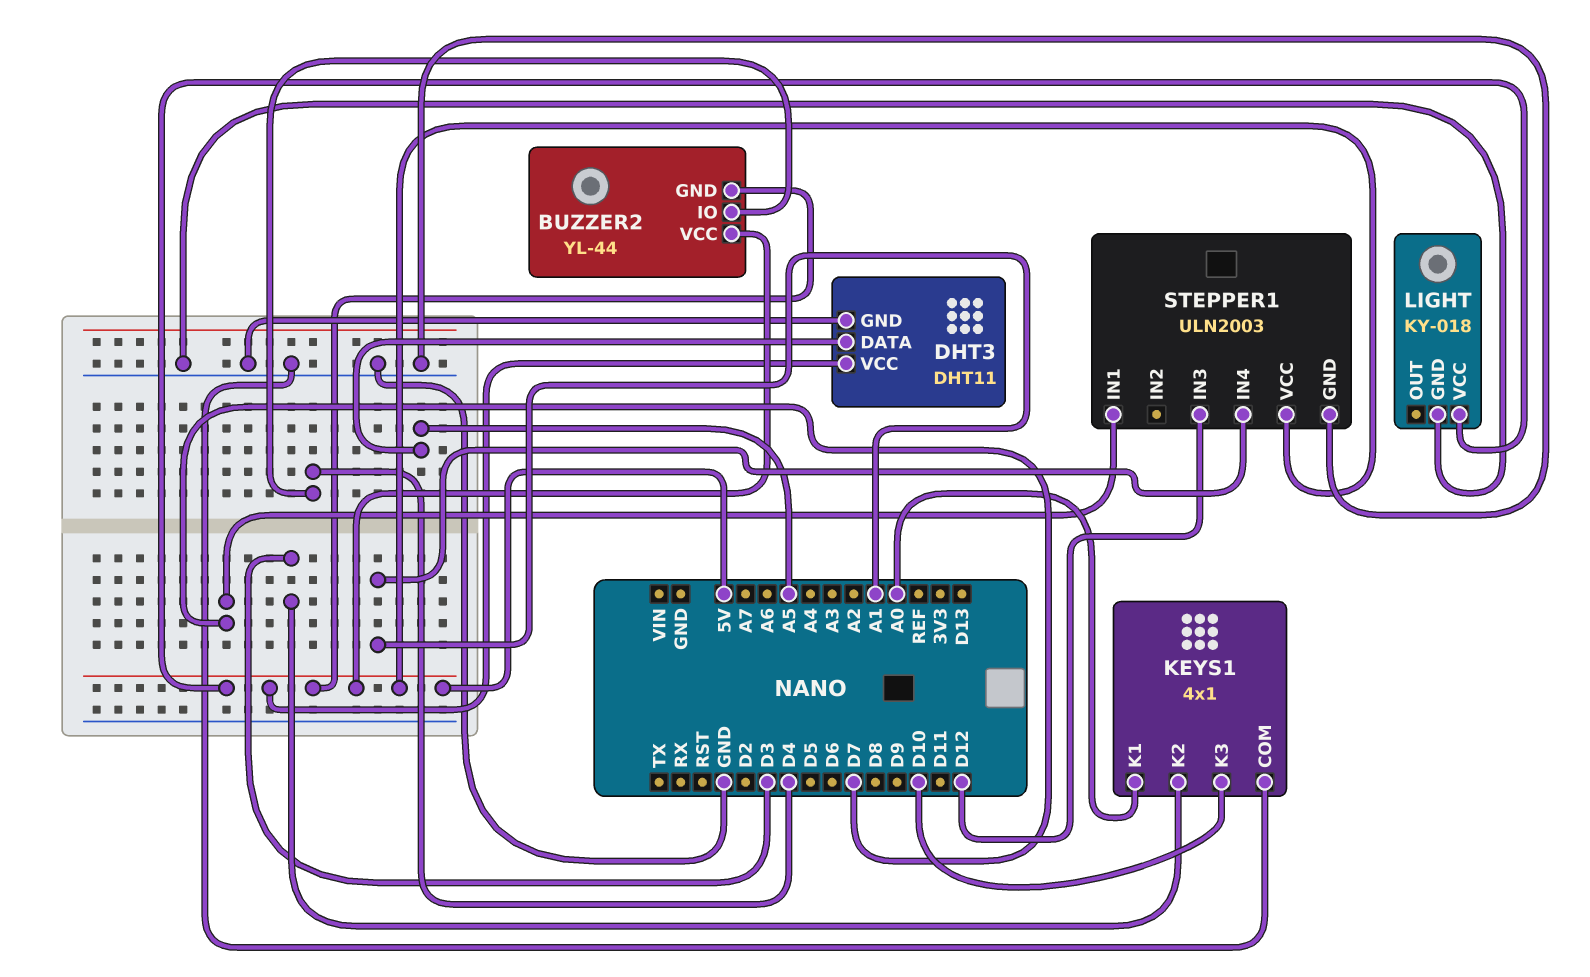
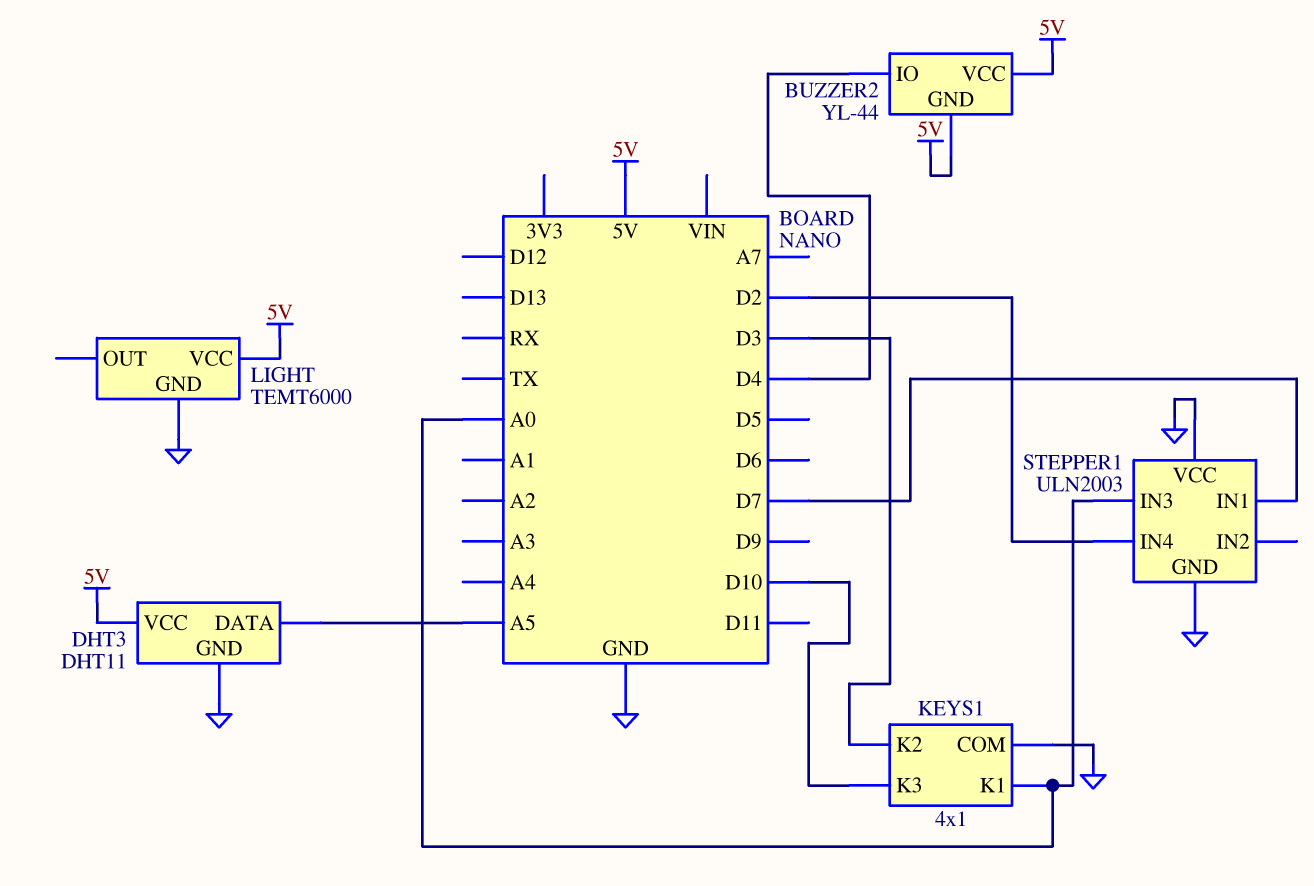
LIGHT: KY-018 -> TEMT6000
STEPPER1 pin IN3: D12 -> A0
STEPPER1 pin IN4: A1 -> D2
STEPPER1 pin VCC: 5V -> GND

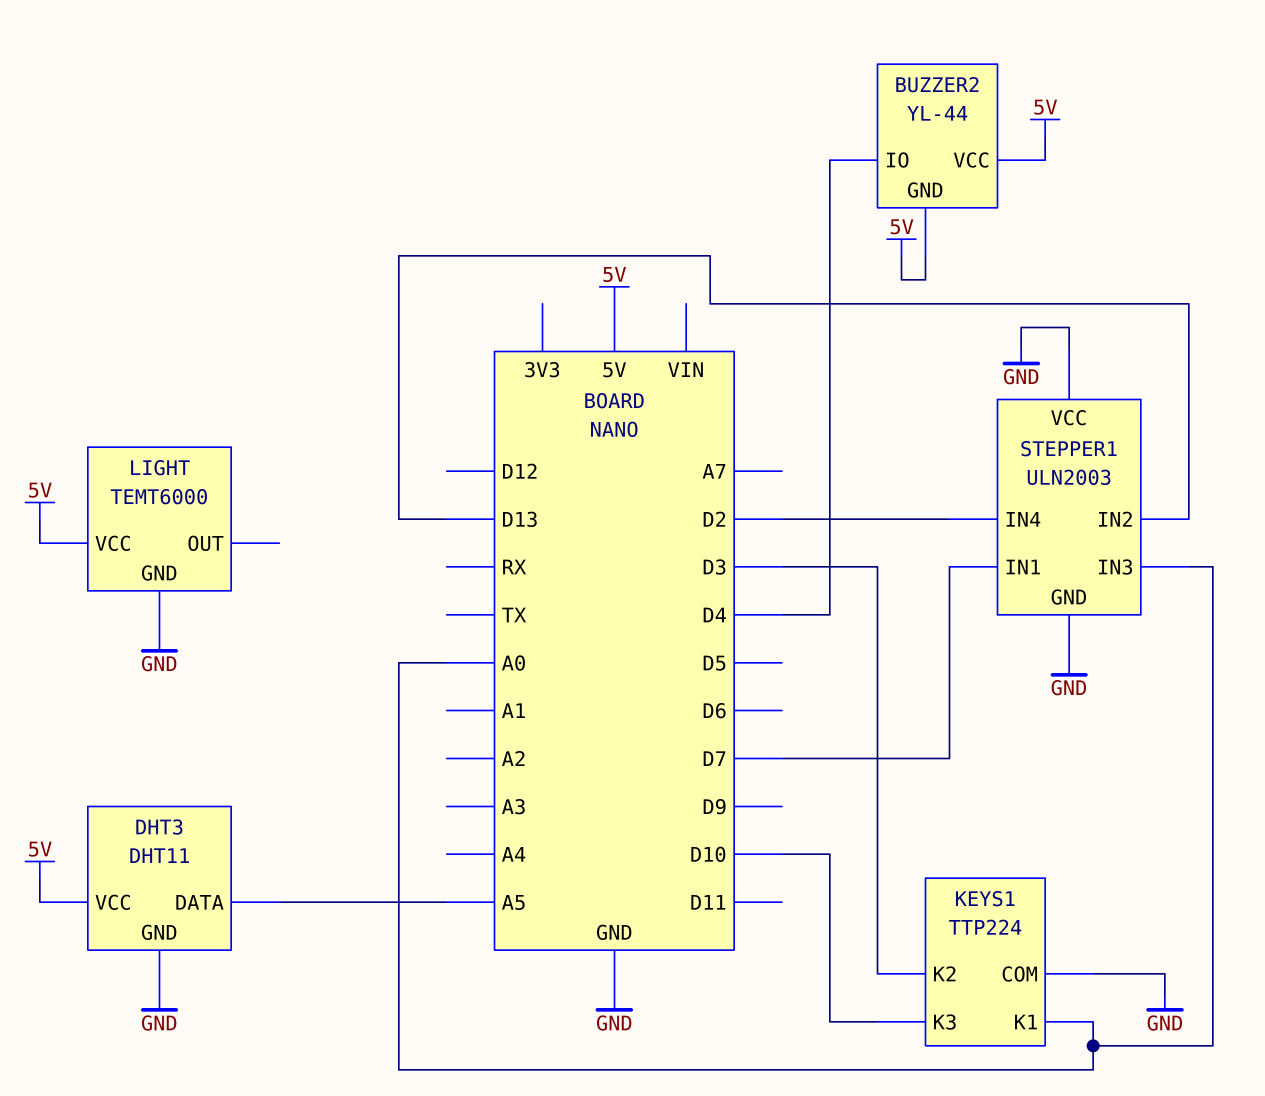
KEYS1: 4x1 -> TTP224
STEPPER1 pin IN2: none -> D13

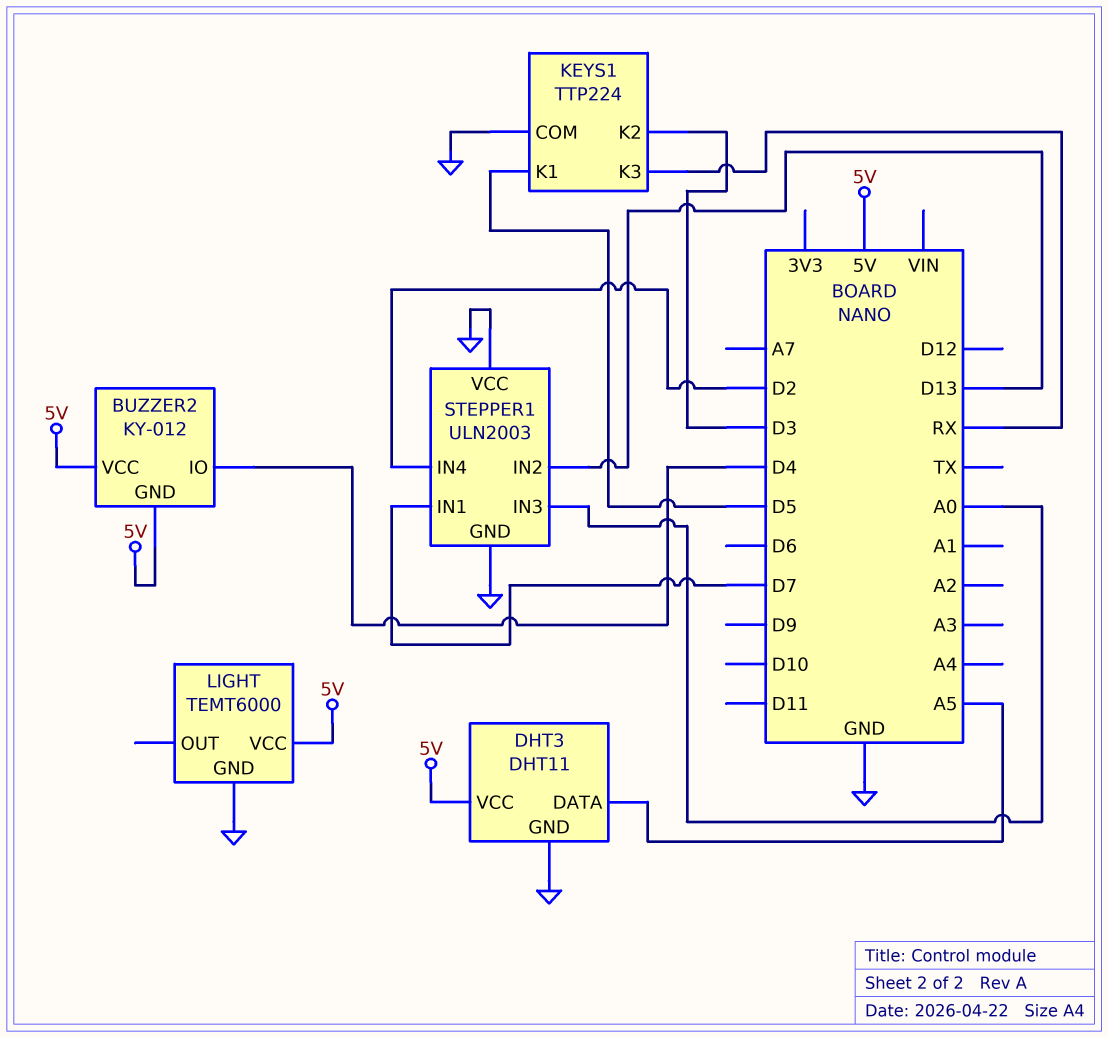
BUZZER2: YL-44 -> KY-012
KEYS1 pin K1: A0 -> D5
KEYS1 pin K3: D10 -> RX

